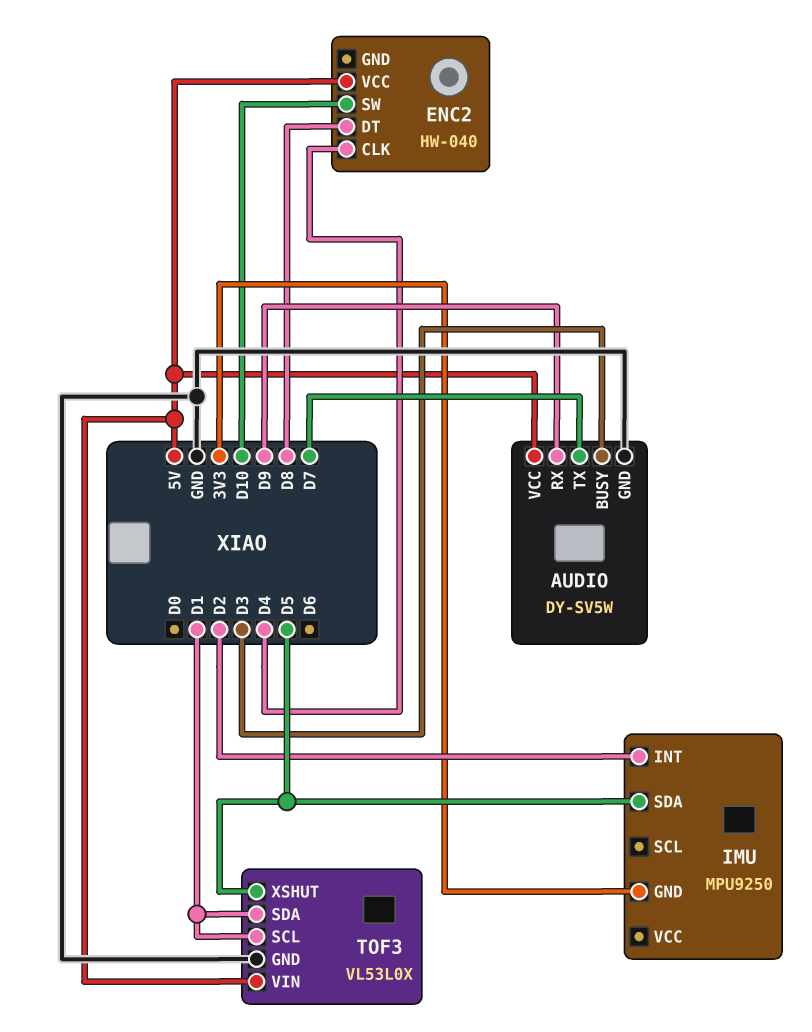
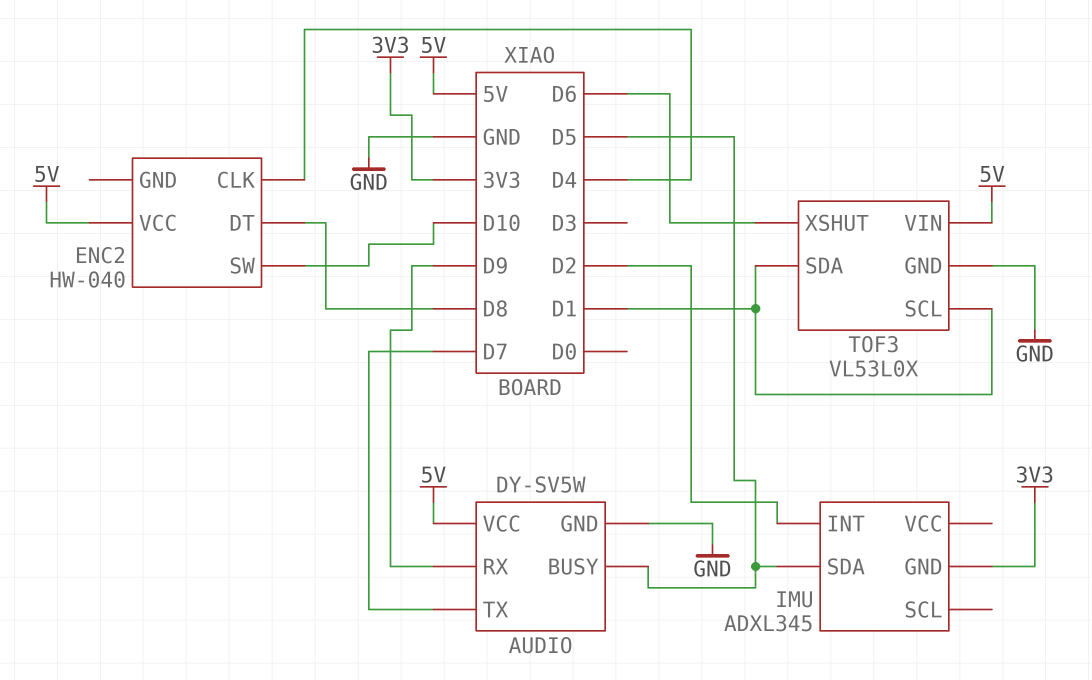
AUDIO pin BUSY: D3 -> D5
IMU: MPU9250 -> ADXL345
TOF3 pin XSHUT: D5 -> D6

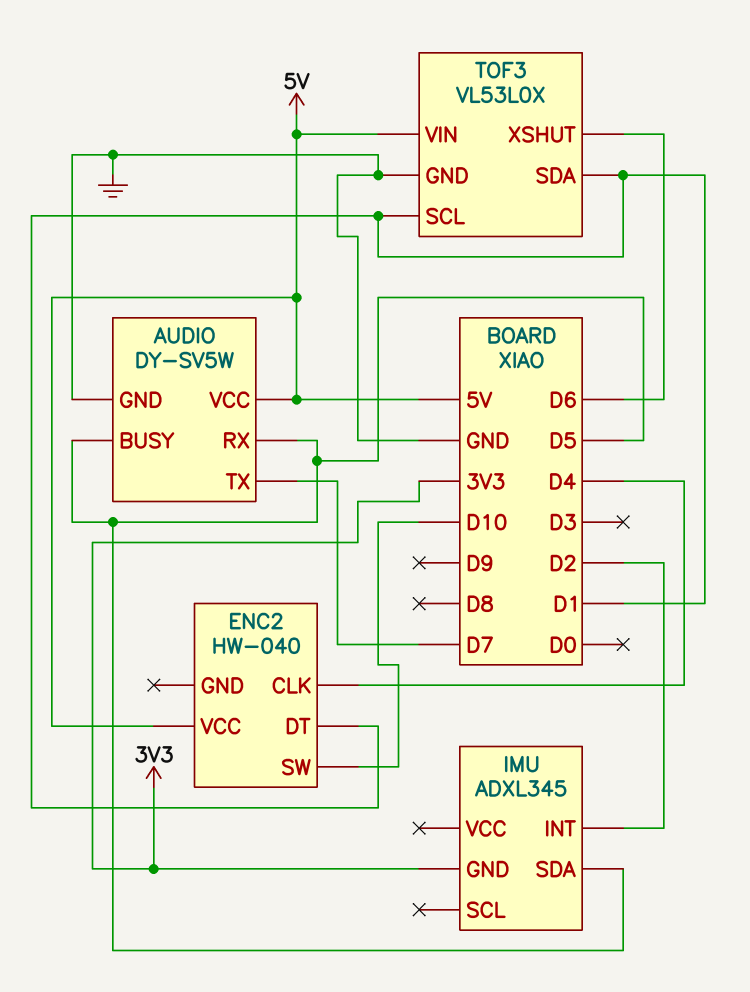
AUDIO pin RX: D9 -> D5
ENC2 pin DT: D8 -> D1

